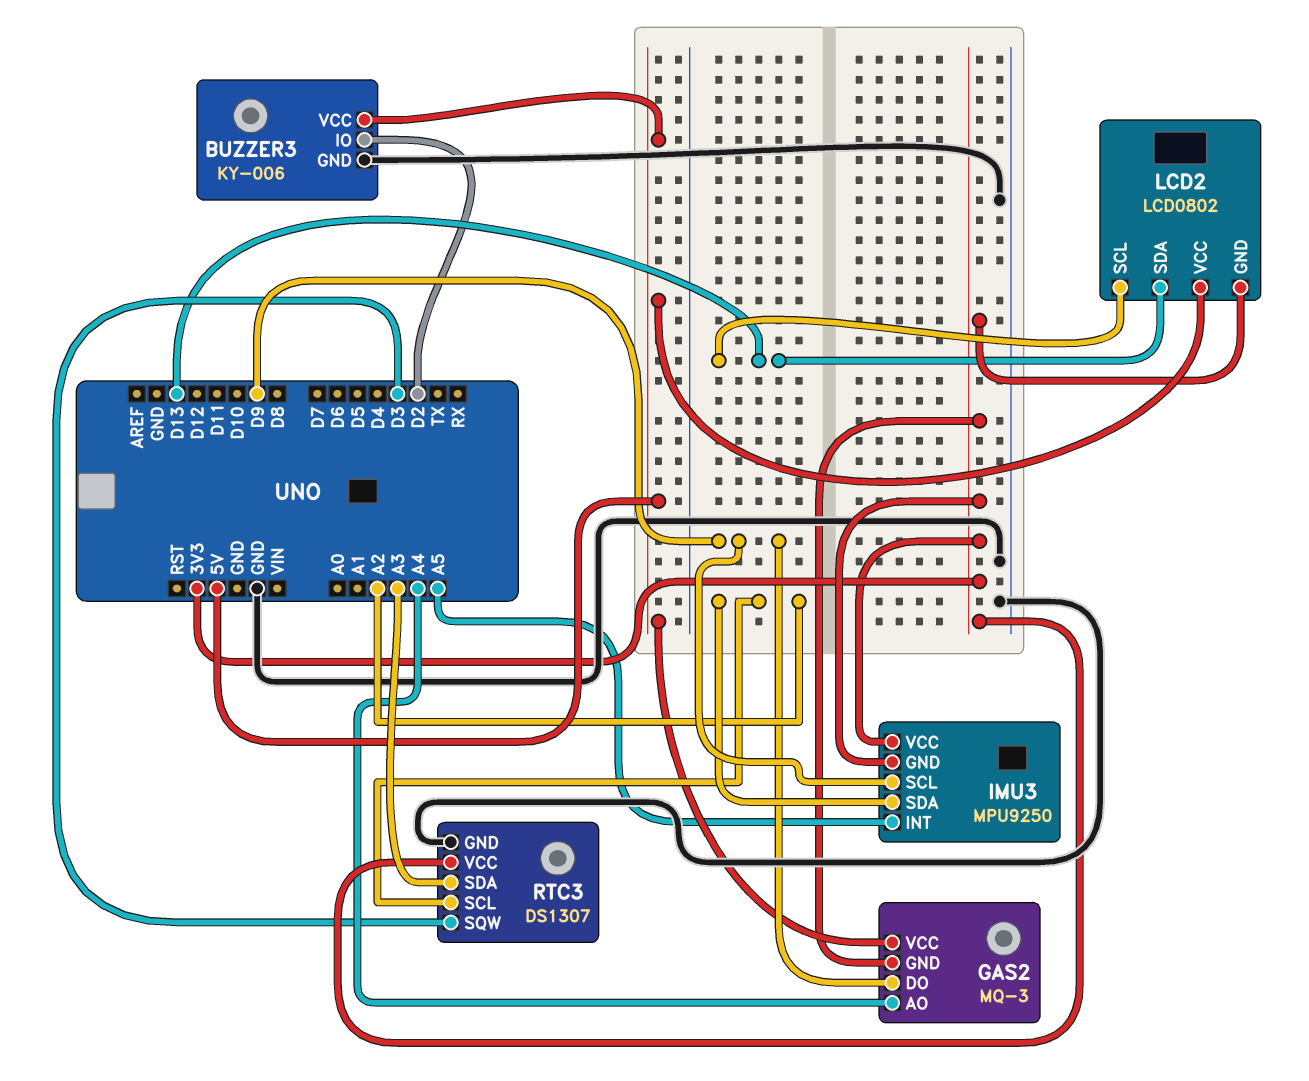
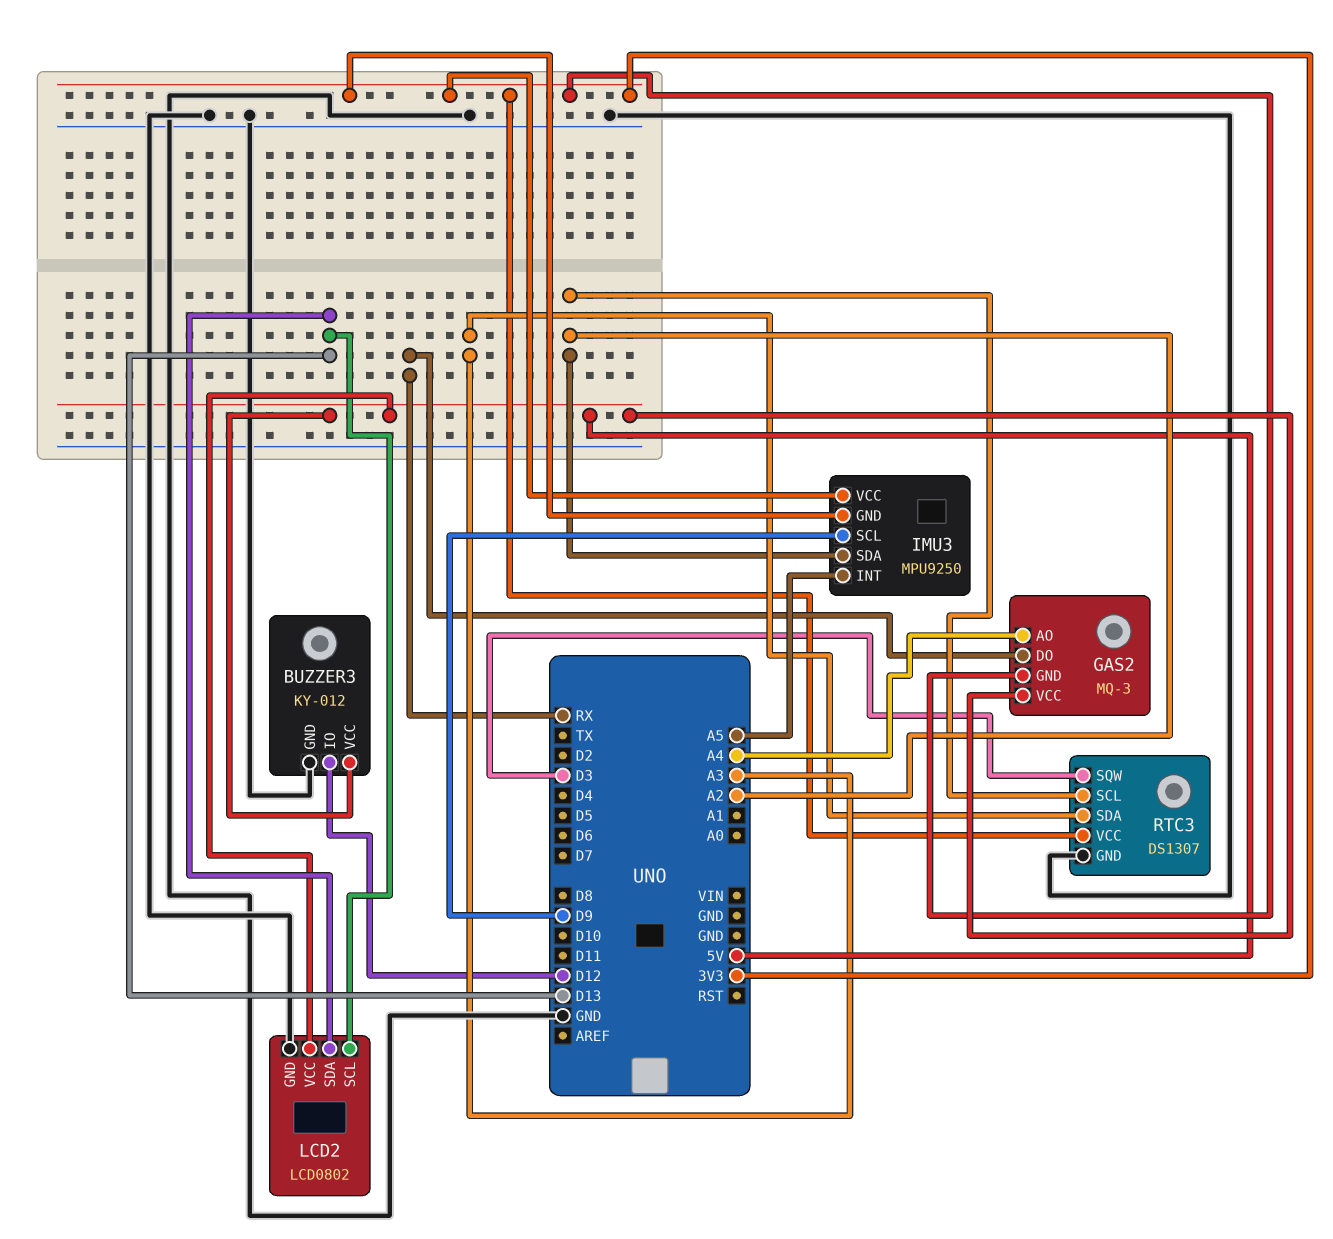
BUZZER3: KY-006 -> KY-012
BUZZER3 pin IO: D2 -> D12
GAS2 pin DO: D9 -> RX
LCD2 pin GND: 3V3 -> GND

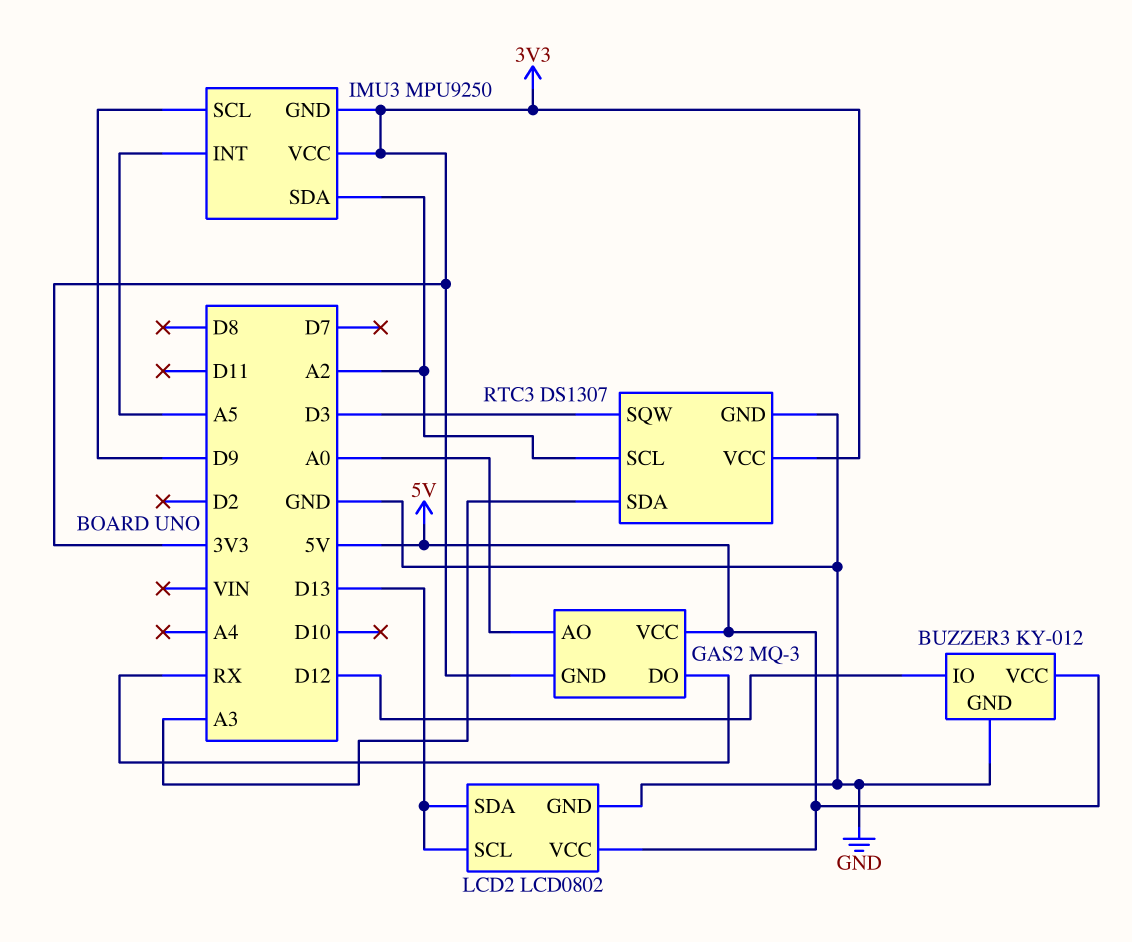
GAS2 pin AO: A4 -> A0

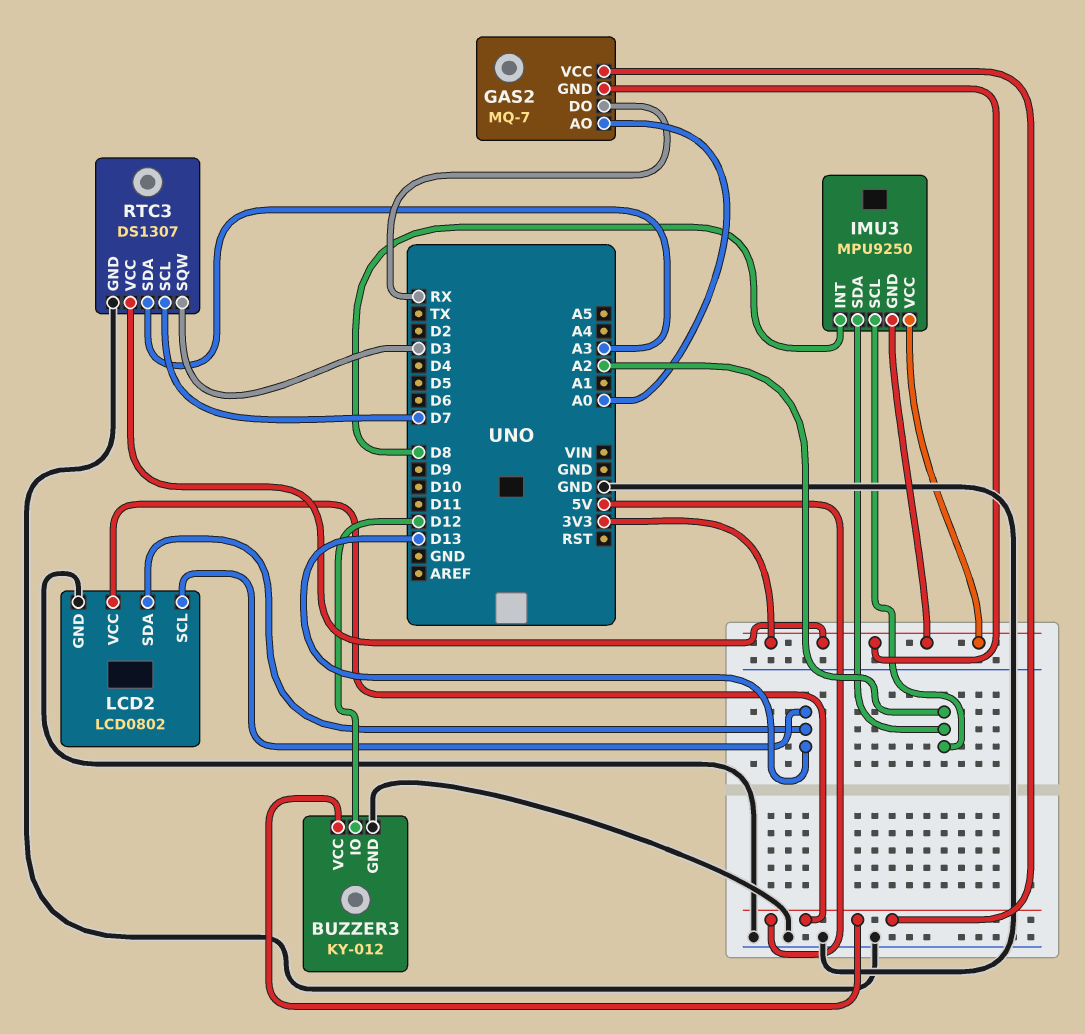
GAS2: MQ-3 -> MQ-7
IMU3 pin INT: A5 -> D8
IMU3 pin SCL: D9 -> A2
RTC3 pin SCL: A2 -> D7

